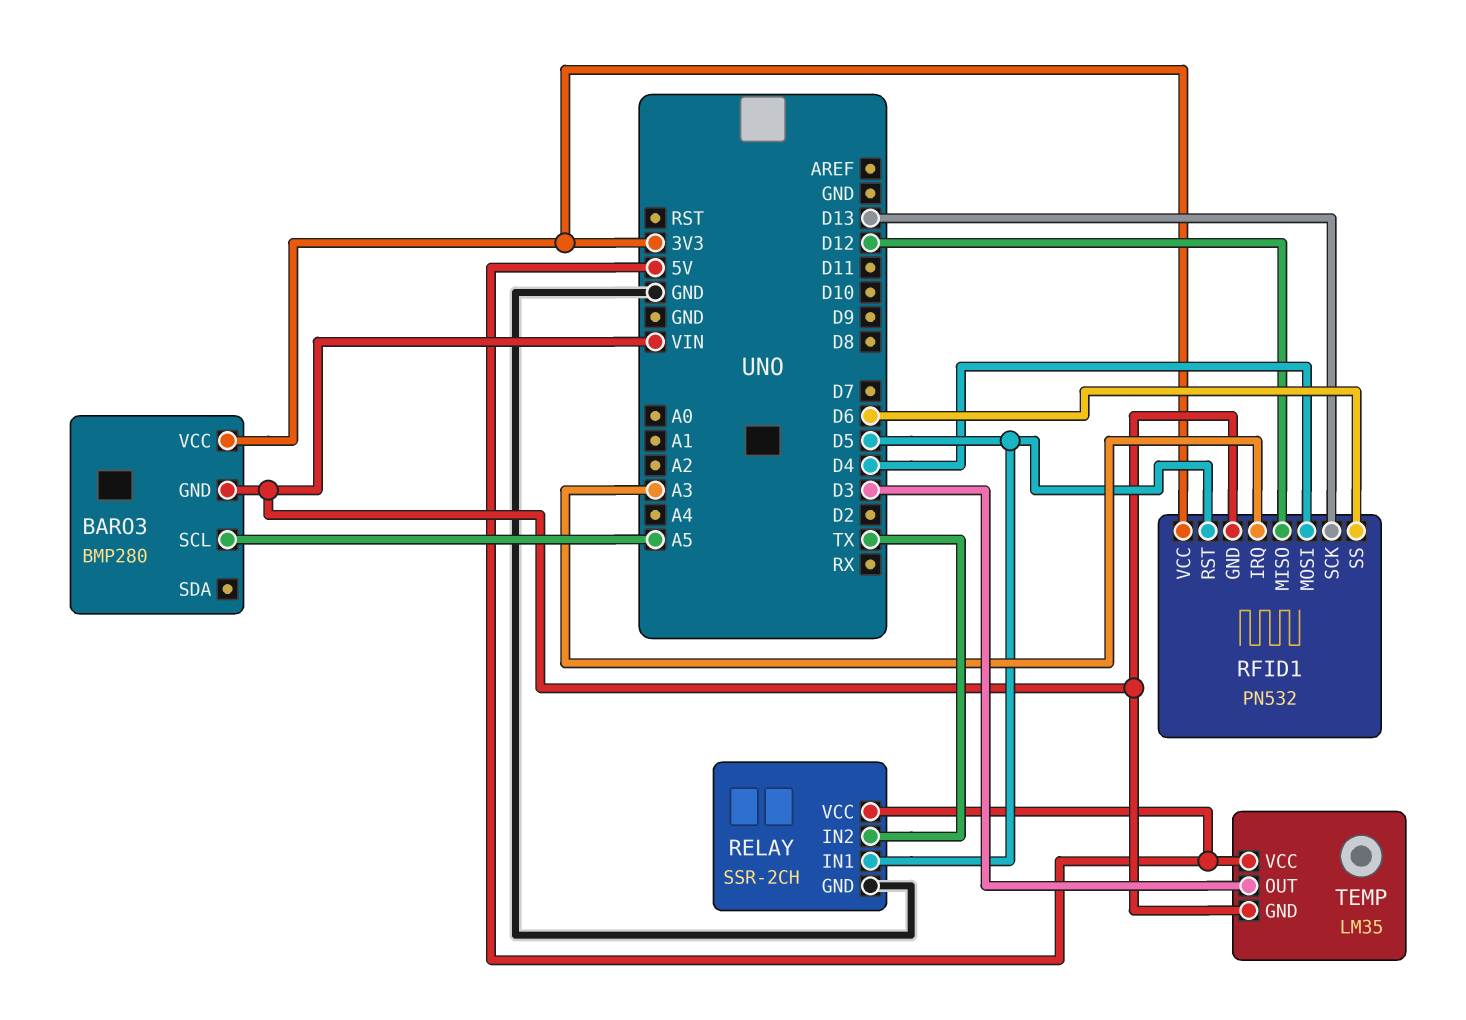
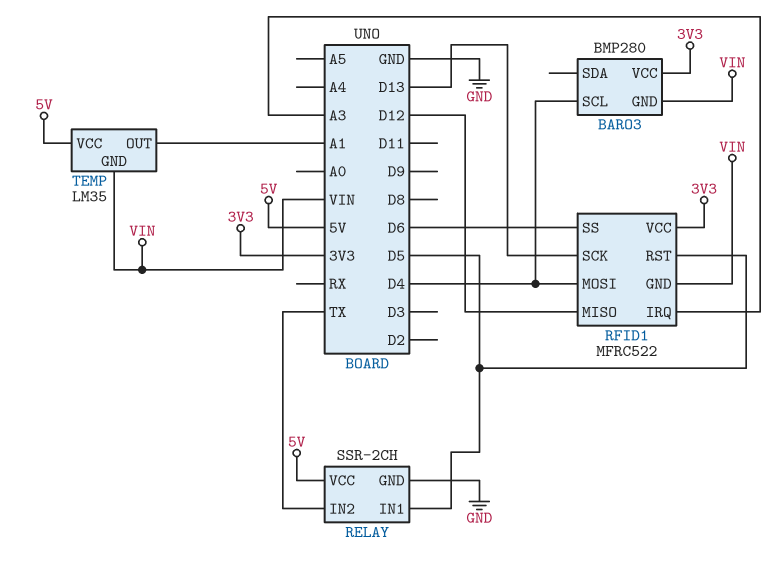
BARO3 pin SCL: A5 -> D4
RFID1: PN532 -> MFRC522
TEMP pin OUT: D3 -> A1

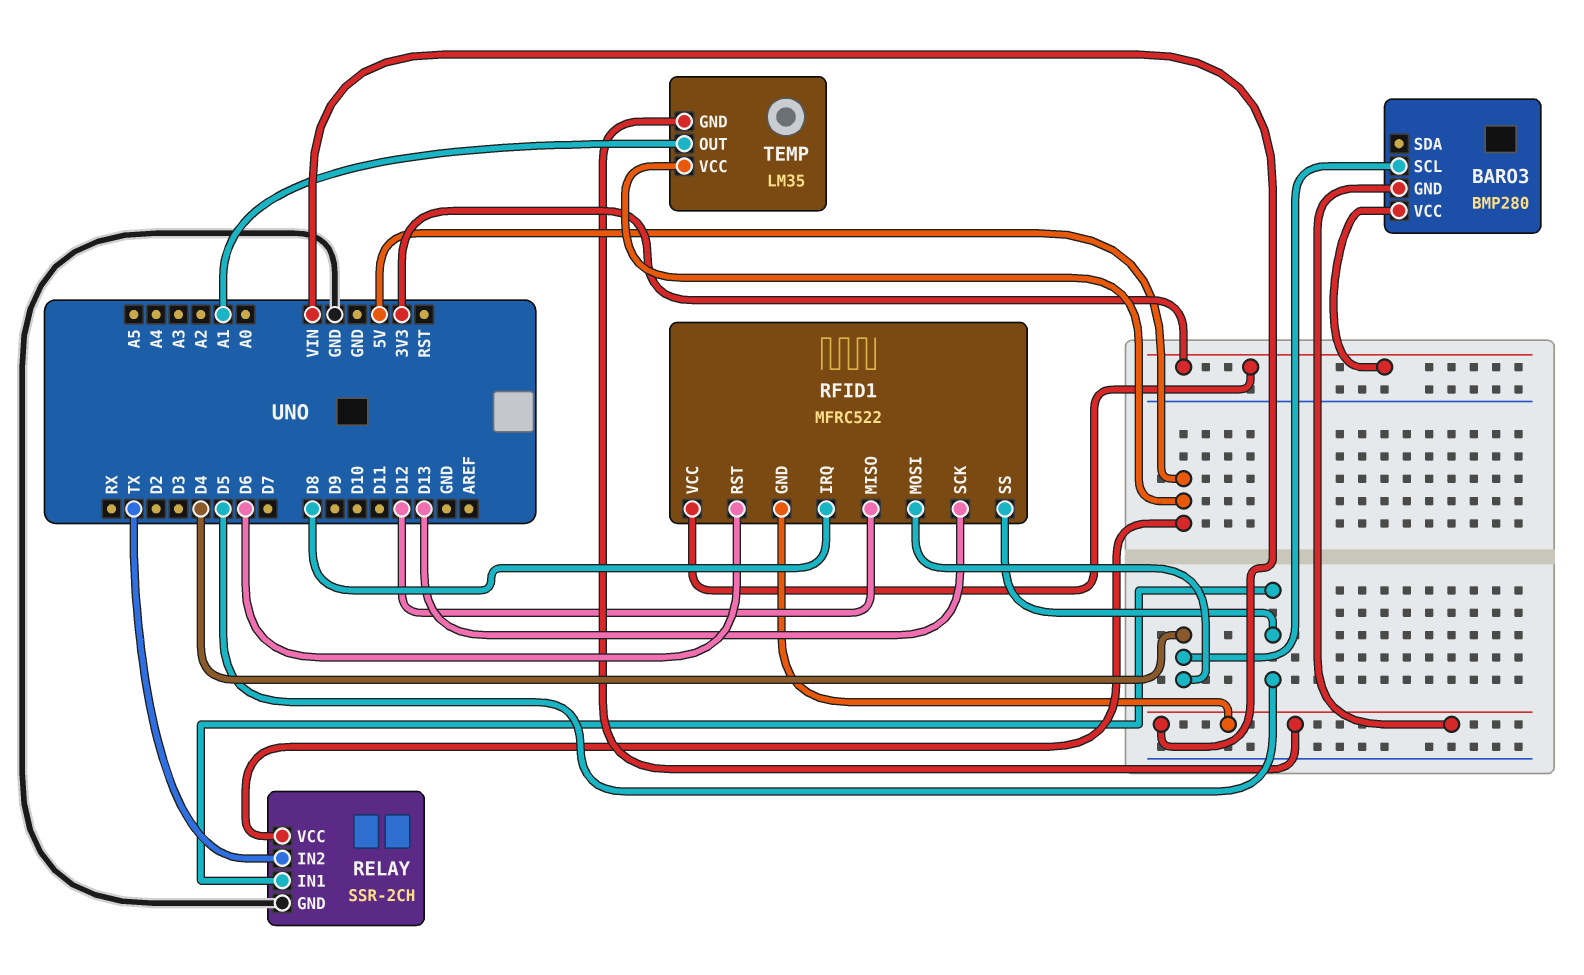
RFID1 pin IRQ: A3 -> D8
RFID1 pin RST: D5 -> D6
RFID1 pin SS: D6 -> D5

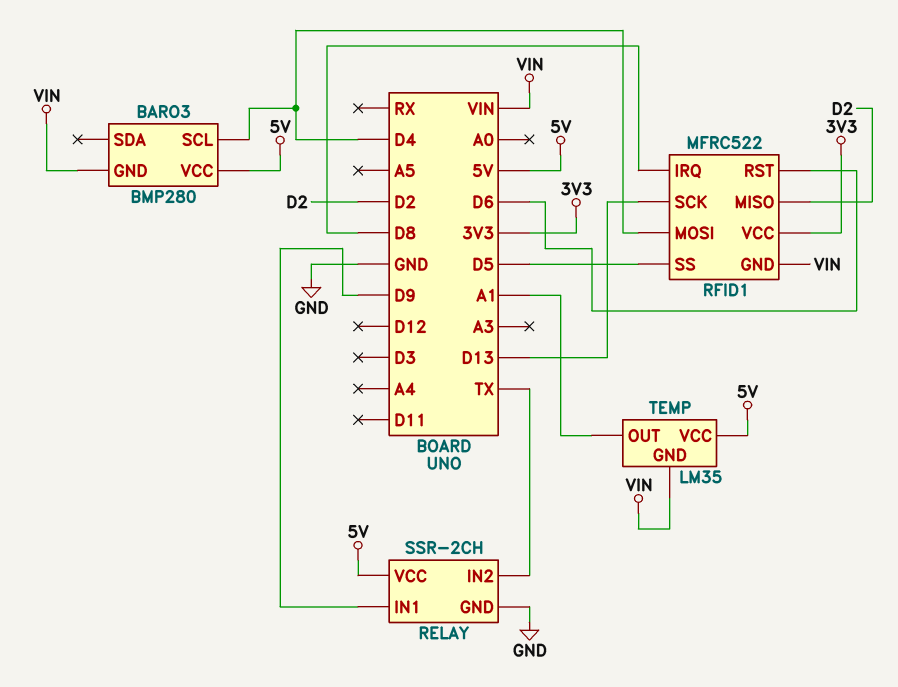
BARO3 pin VCC: 3V3 -> 5V
RELAY pin IN1: D5 -> D9
RFID1 pin MISO: D12 -> D2

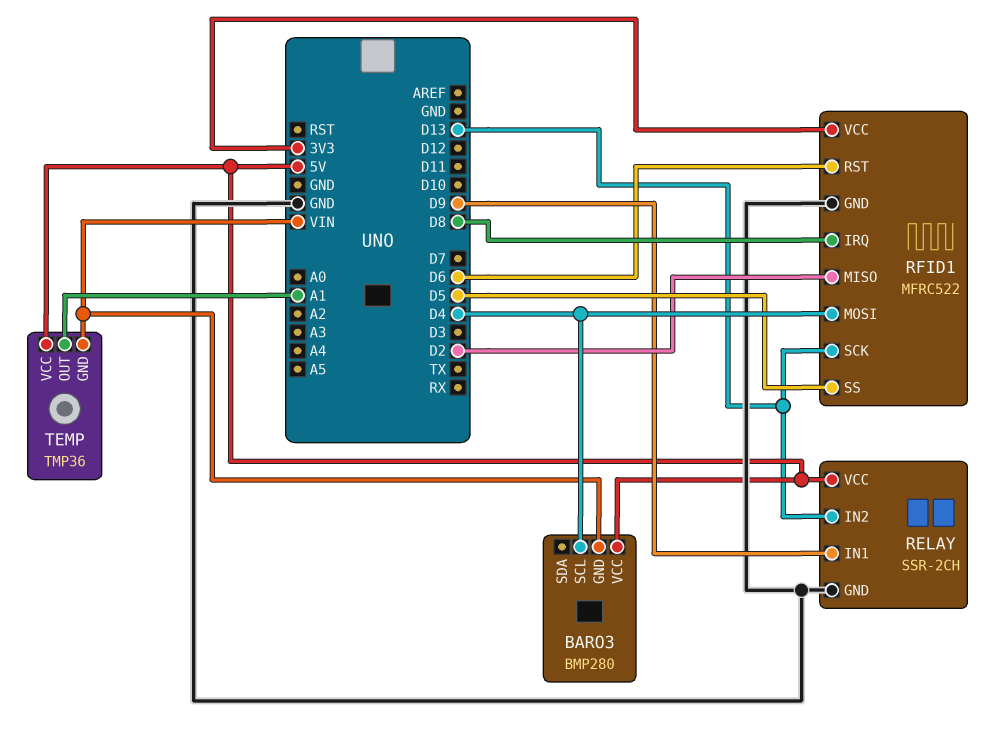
RELAY pin IN2: TX -> D13
RFID1 pin GND: VIN -> GND
TEMP: LM35 -> TMP36

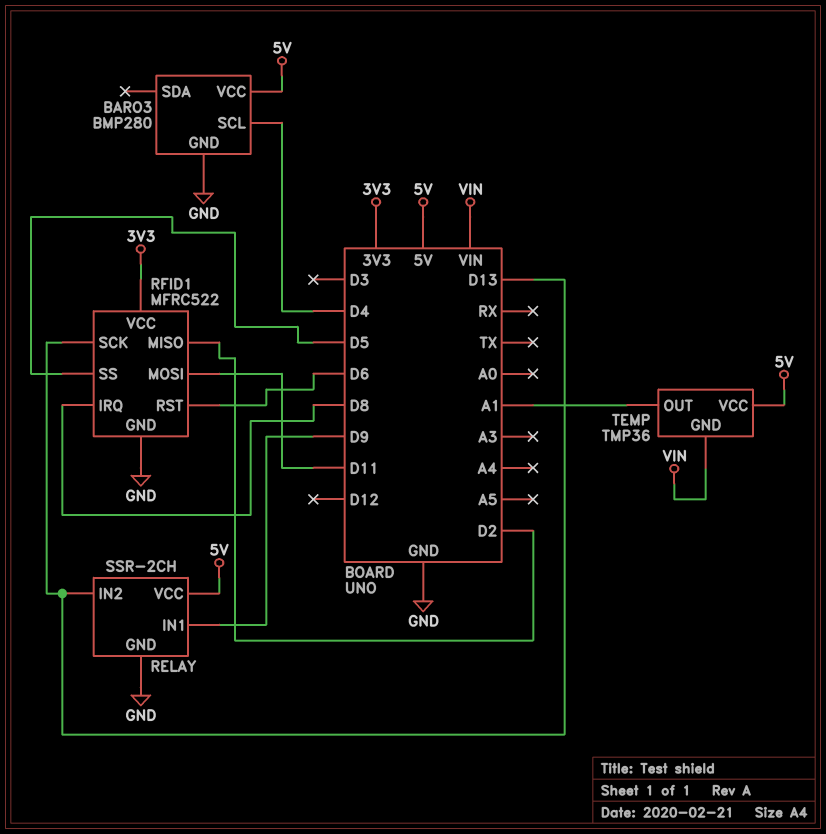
BARO3 pin GND: VIN -> GND
RFID1 pin MOSI: D4 -> D11

